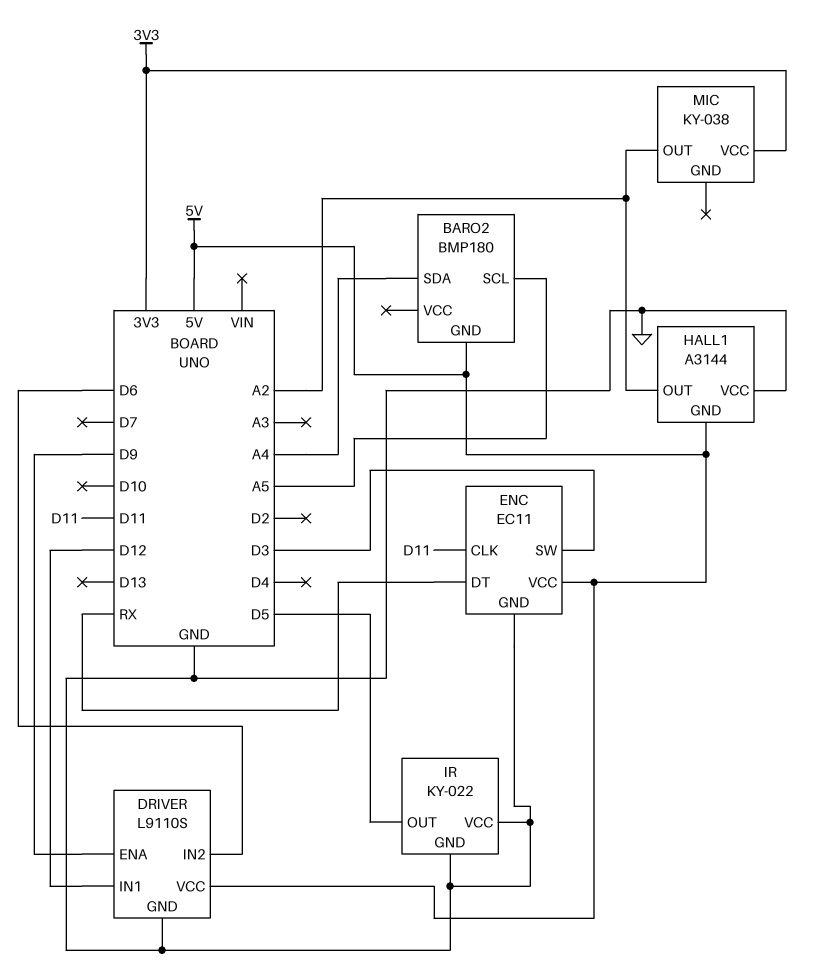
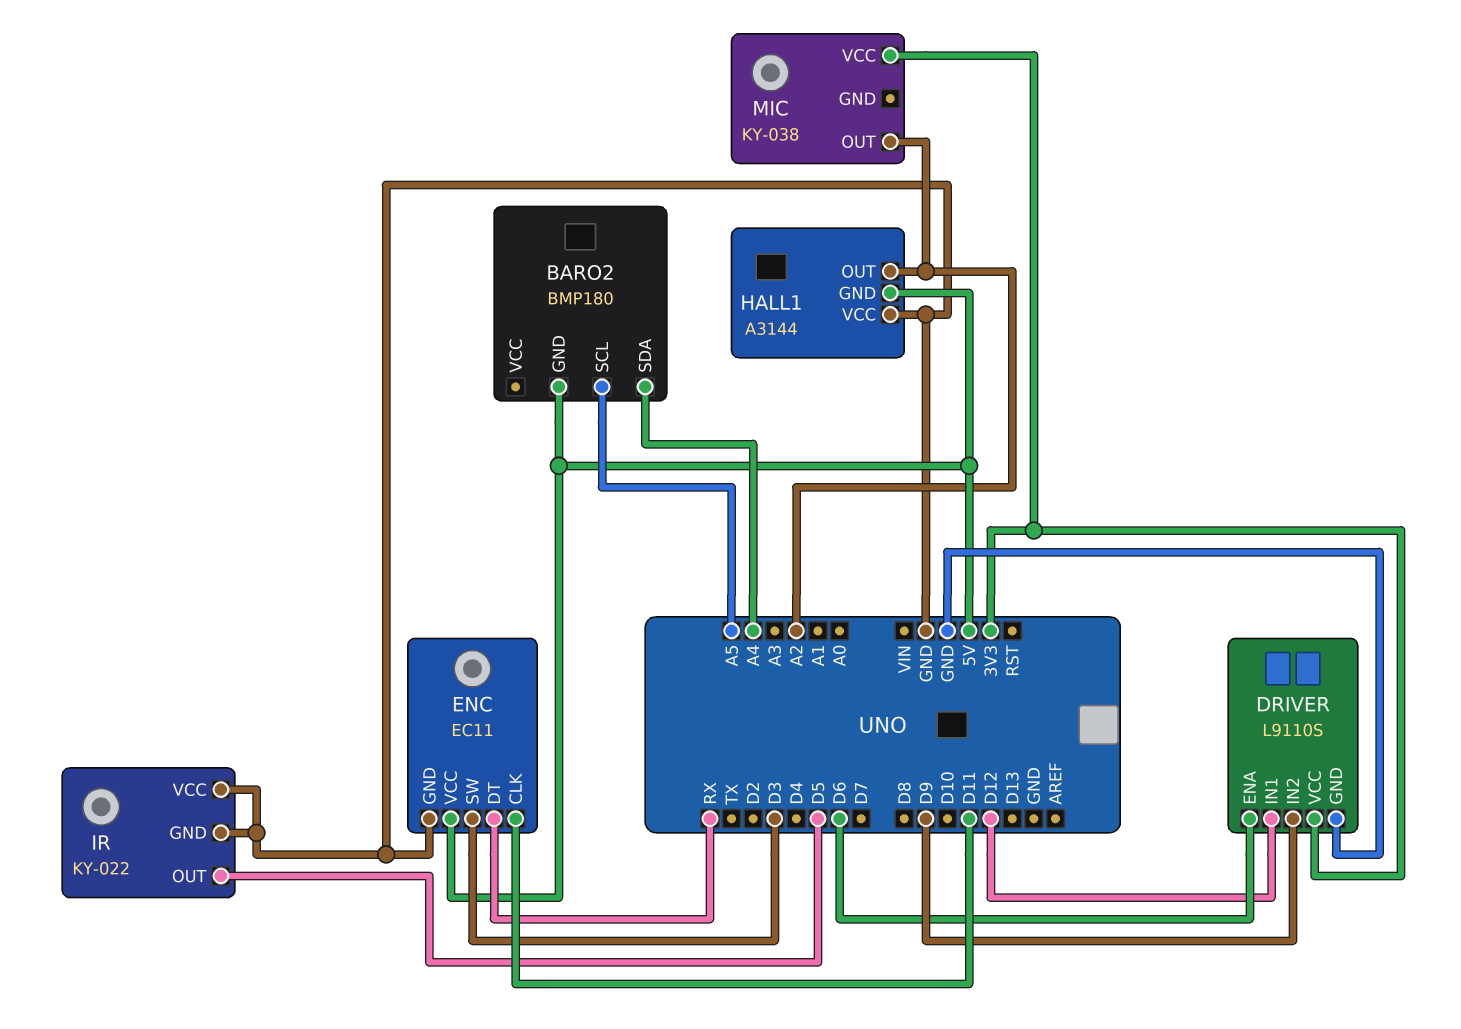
DRIVER pin ENA: D9 -> D6
DRIVER pin IN2: D6 -> D9
DRIVER pin VCC: 5V -> 3V3

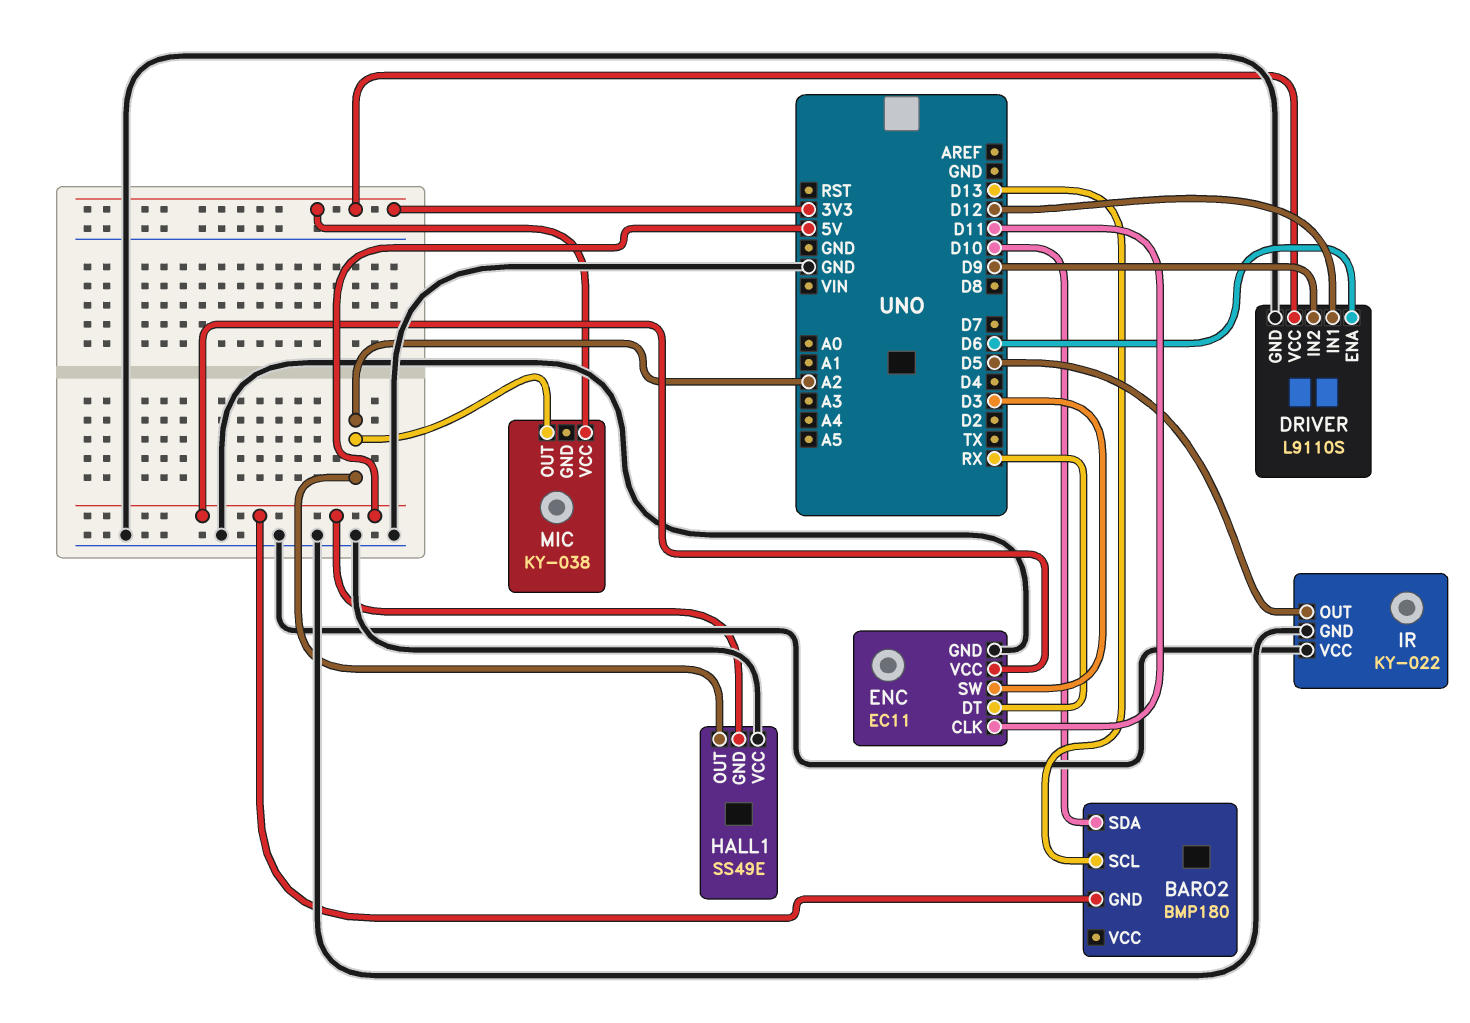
BARO2 pin SCL: A5 -> D13
BARO2 pin SDA: A4 -> D10
HALL1: A3144 -> SS49E

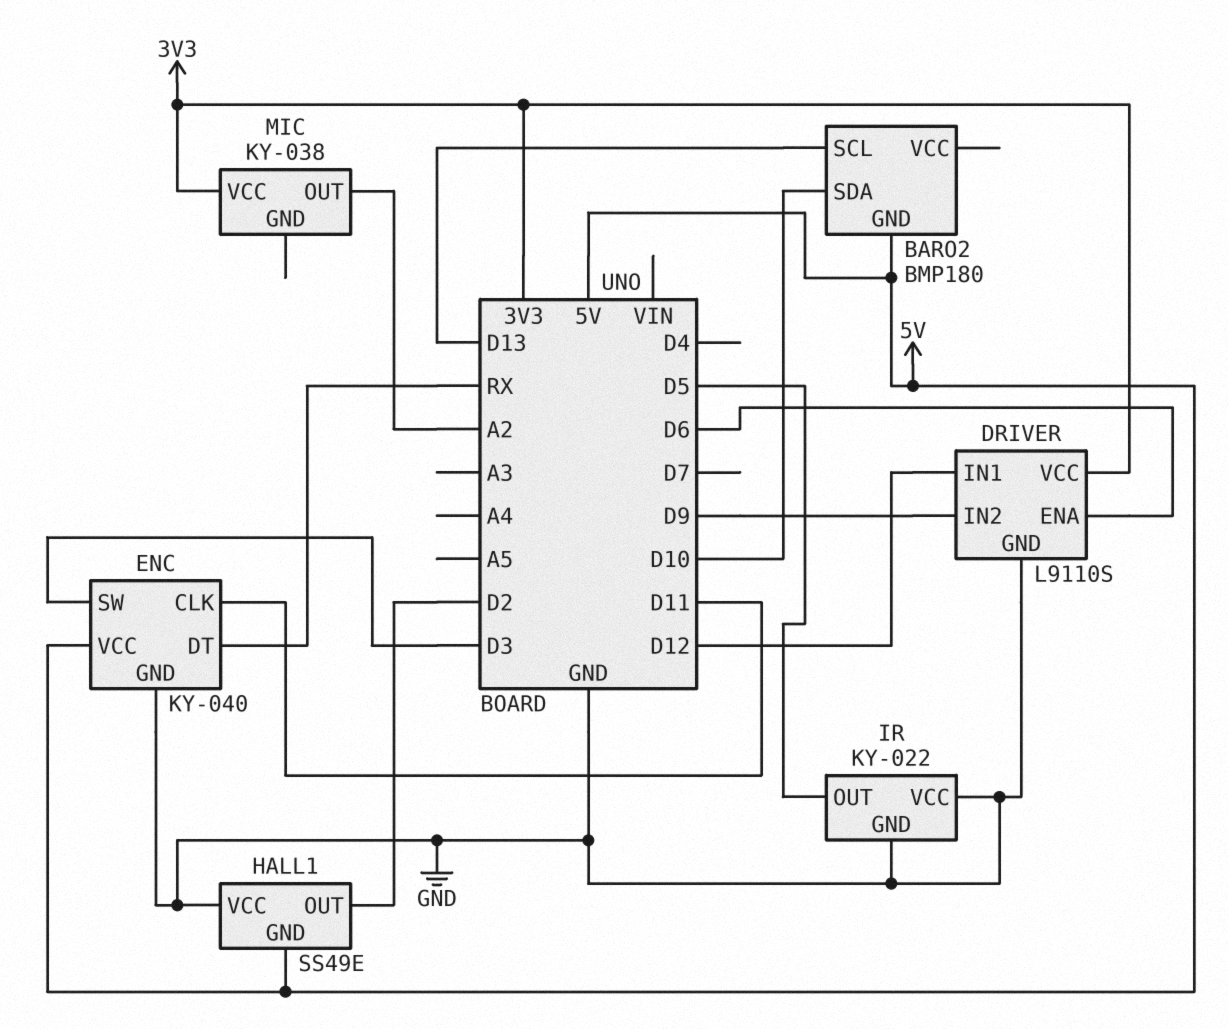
ENC: EC11 -> KY-040
HALL1 pin OUT: A2 -> D2

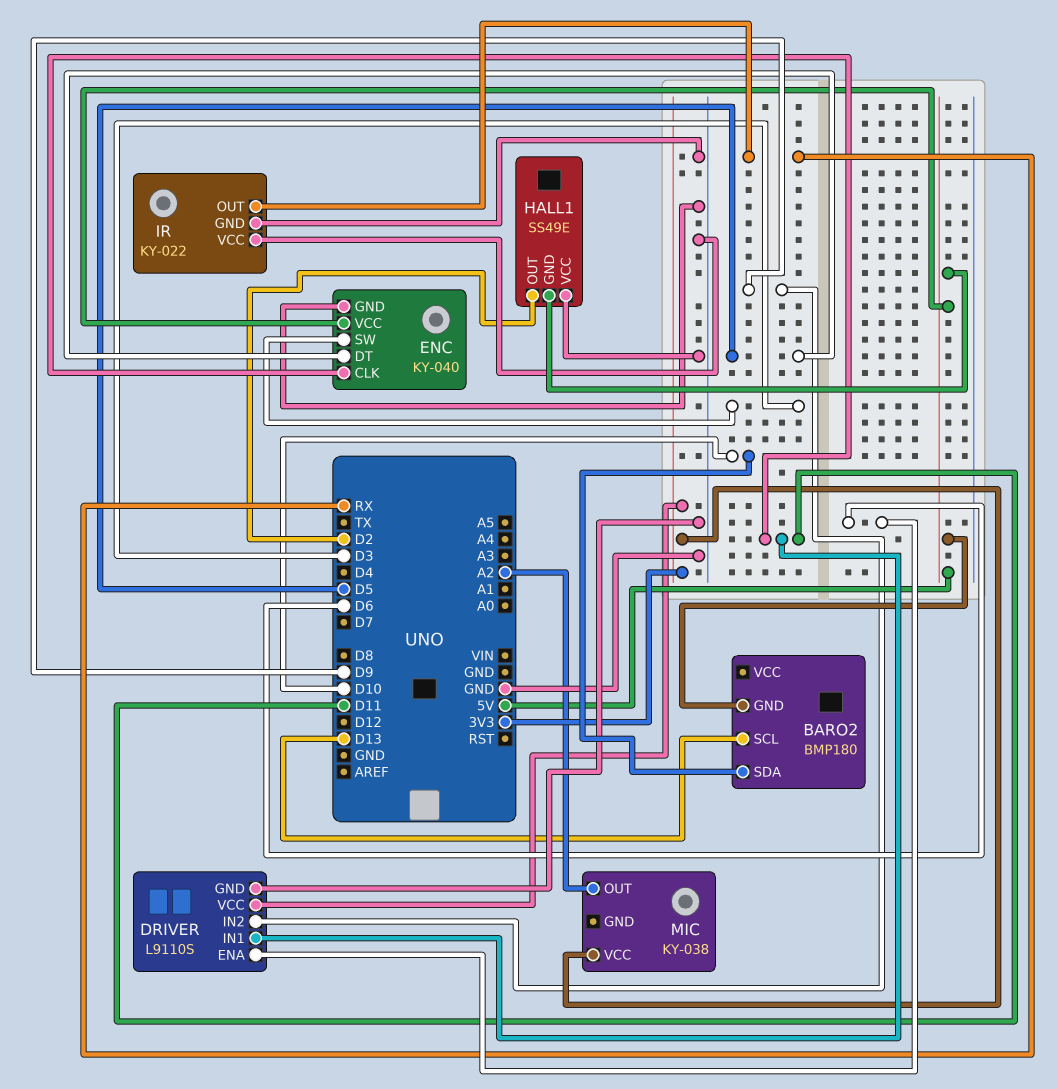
DRIVER pin IN1: D12 -> D11
ENC pin DT: RX -> D5
IR pin OUT: D5 -> RX

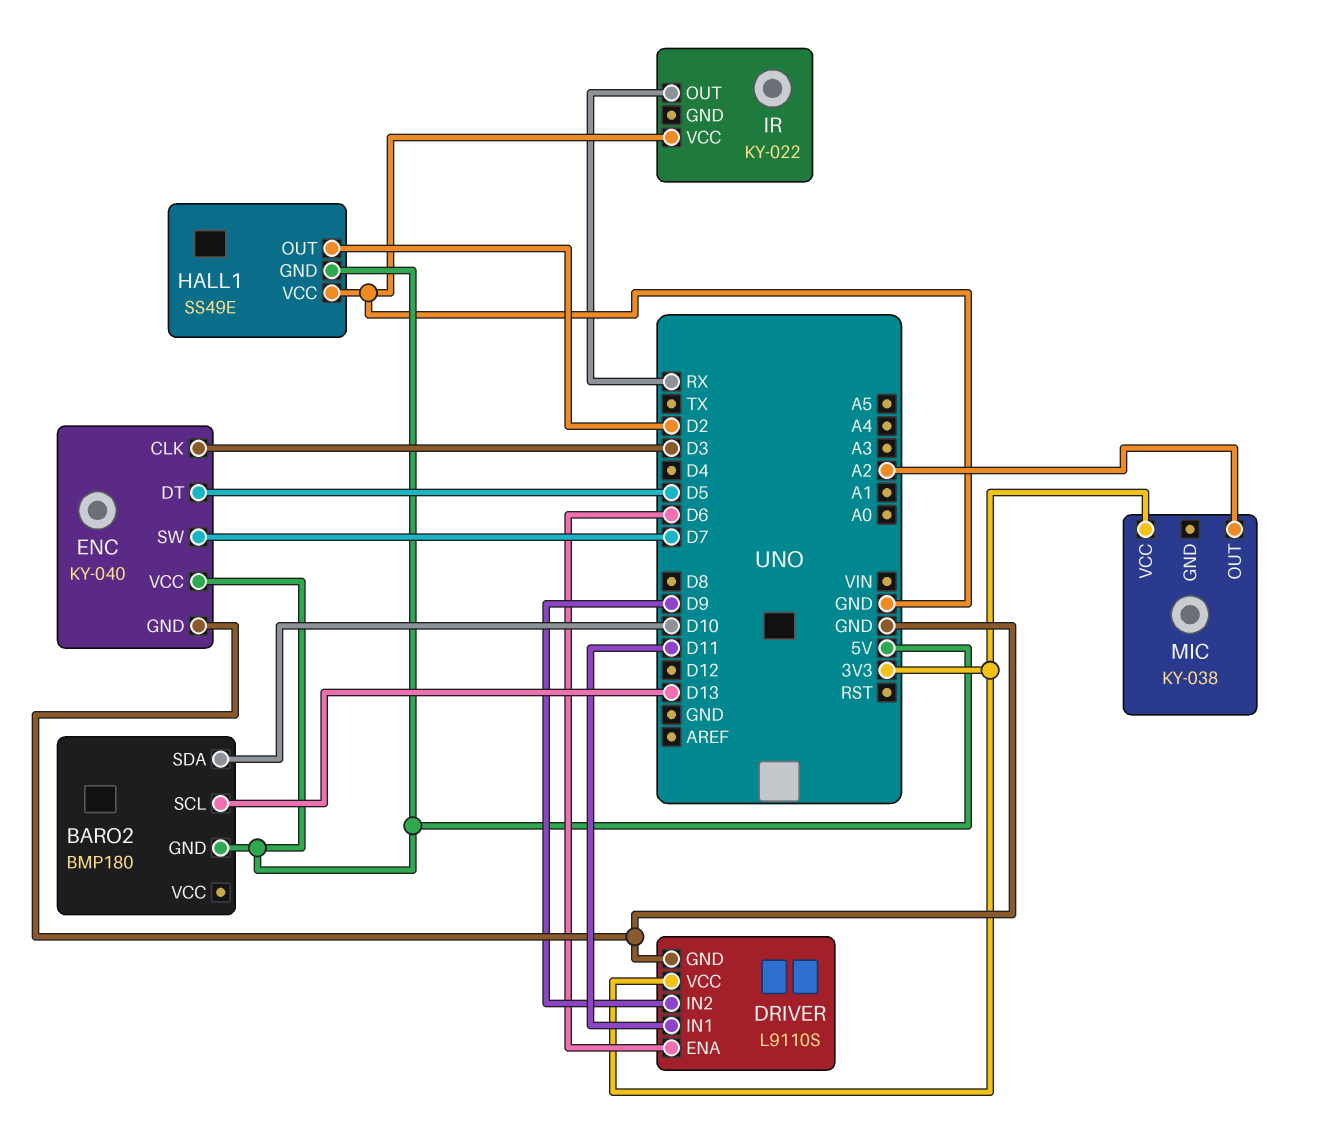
ENC pin CLK: D11 -> D3
ENC pin SW: D3 -> D7
IR pin GND: GND -> none

